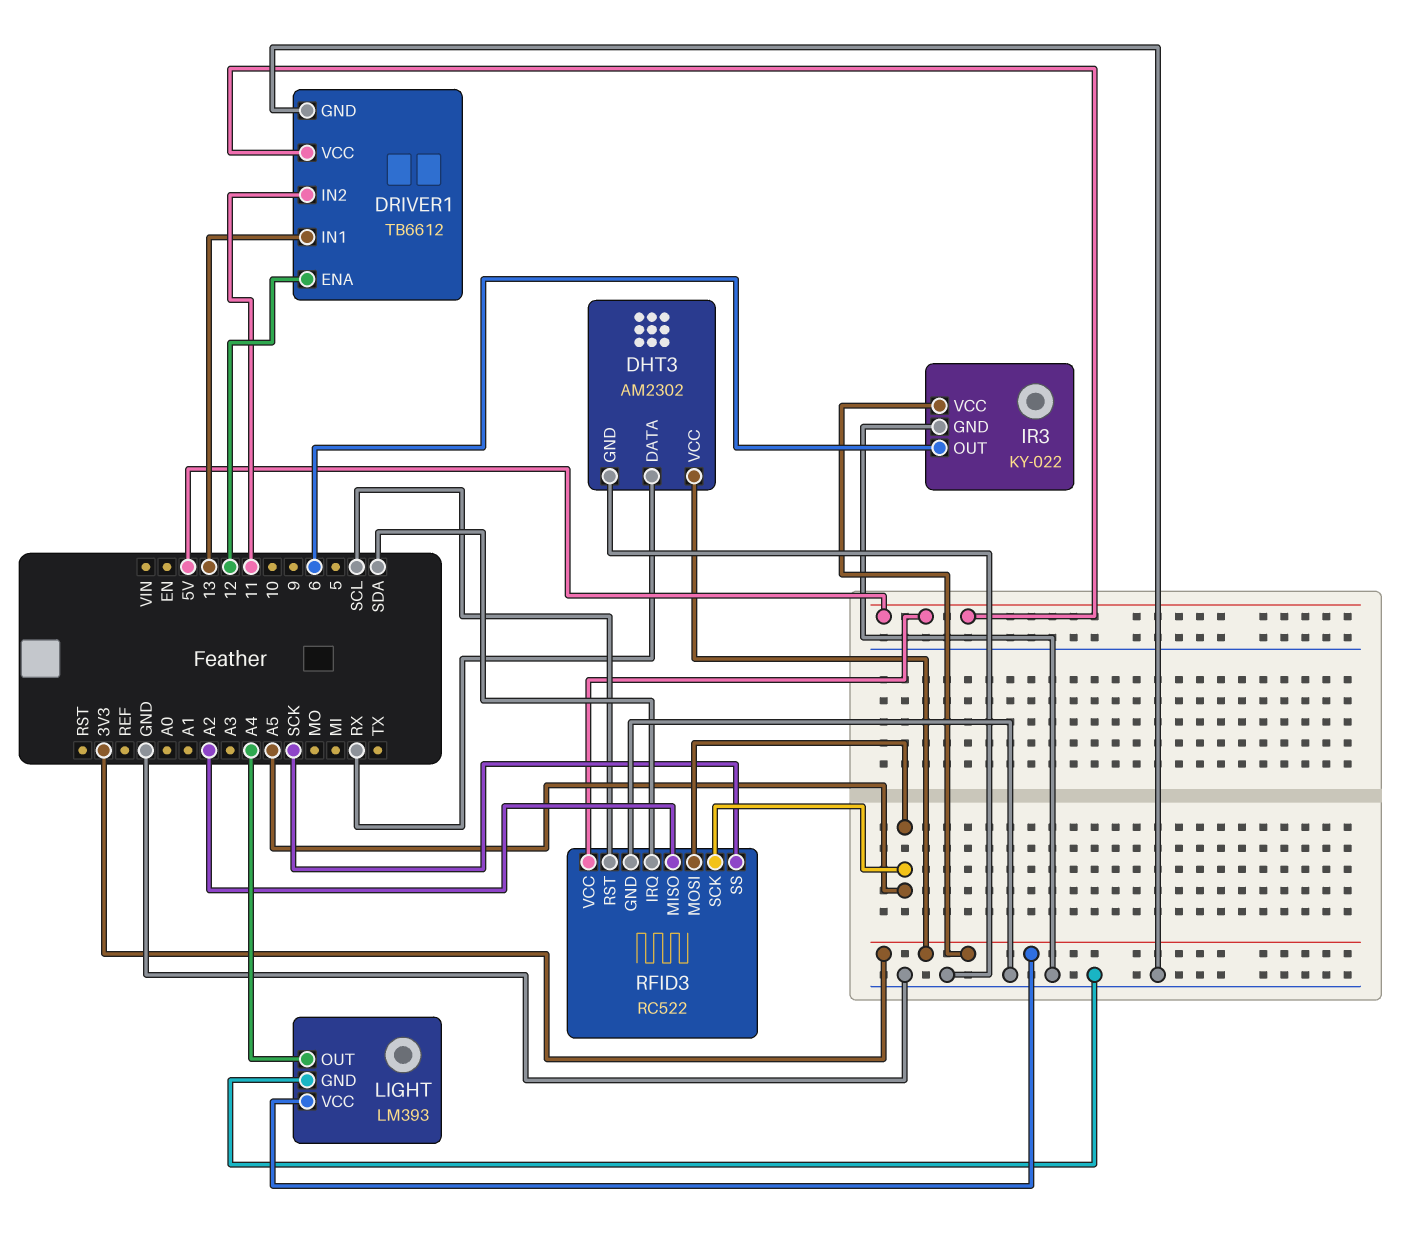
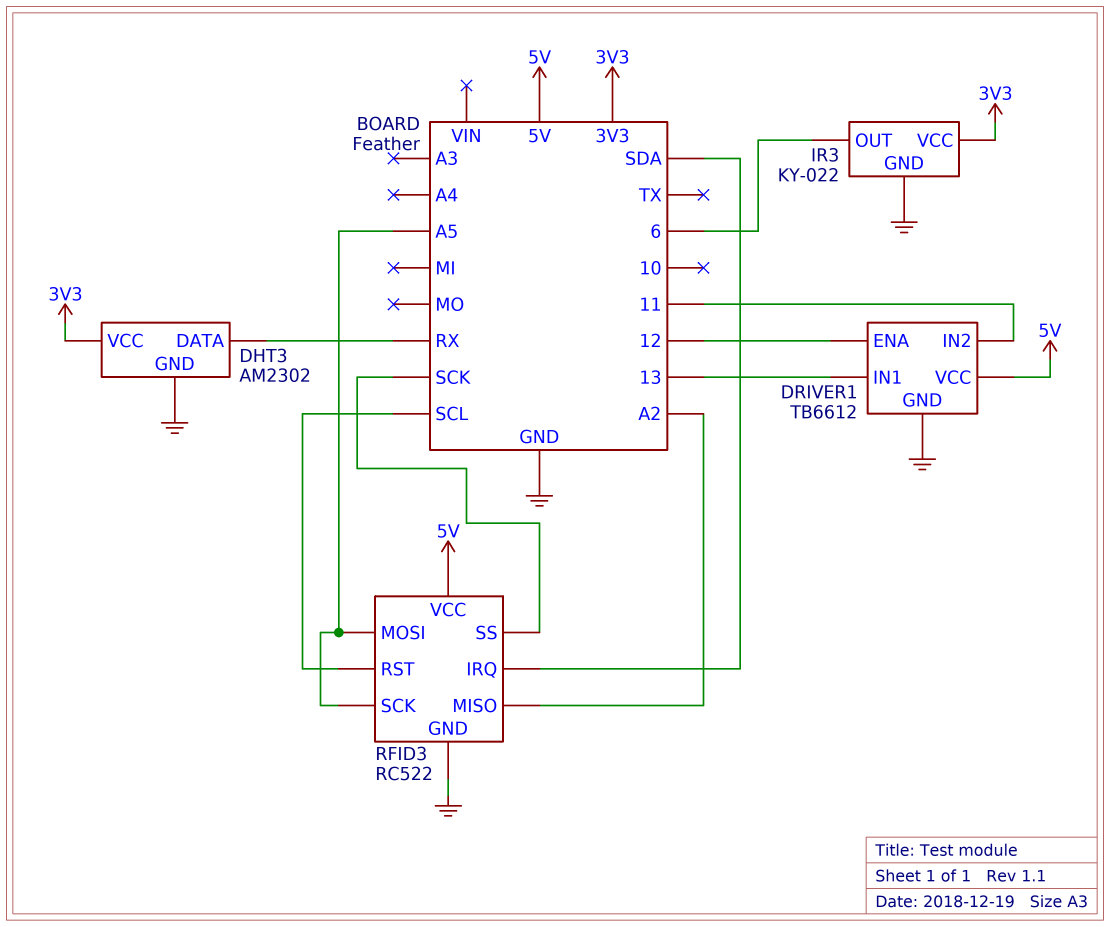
LIGHT: LM393 -> none
LIGHT pin GND: GND -> none
LIGHT pin OUT: A4 -> none
LIGHT pin VCC: 3V3 -> none

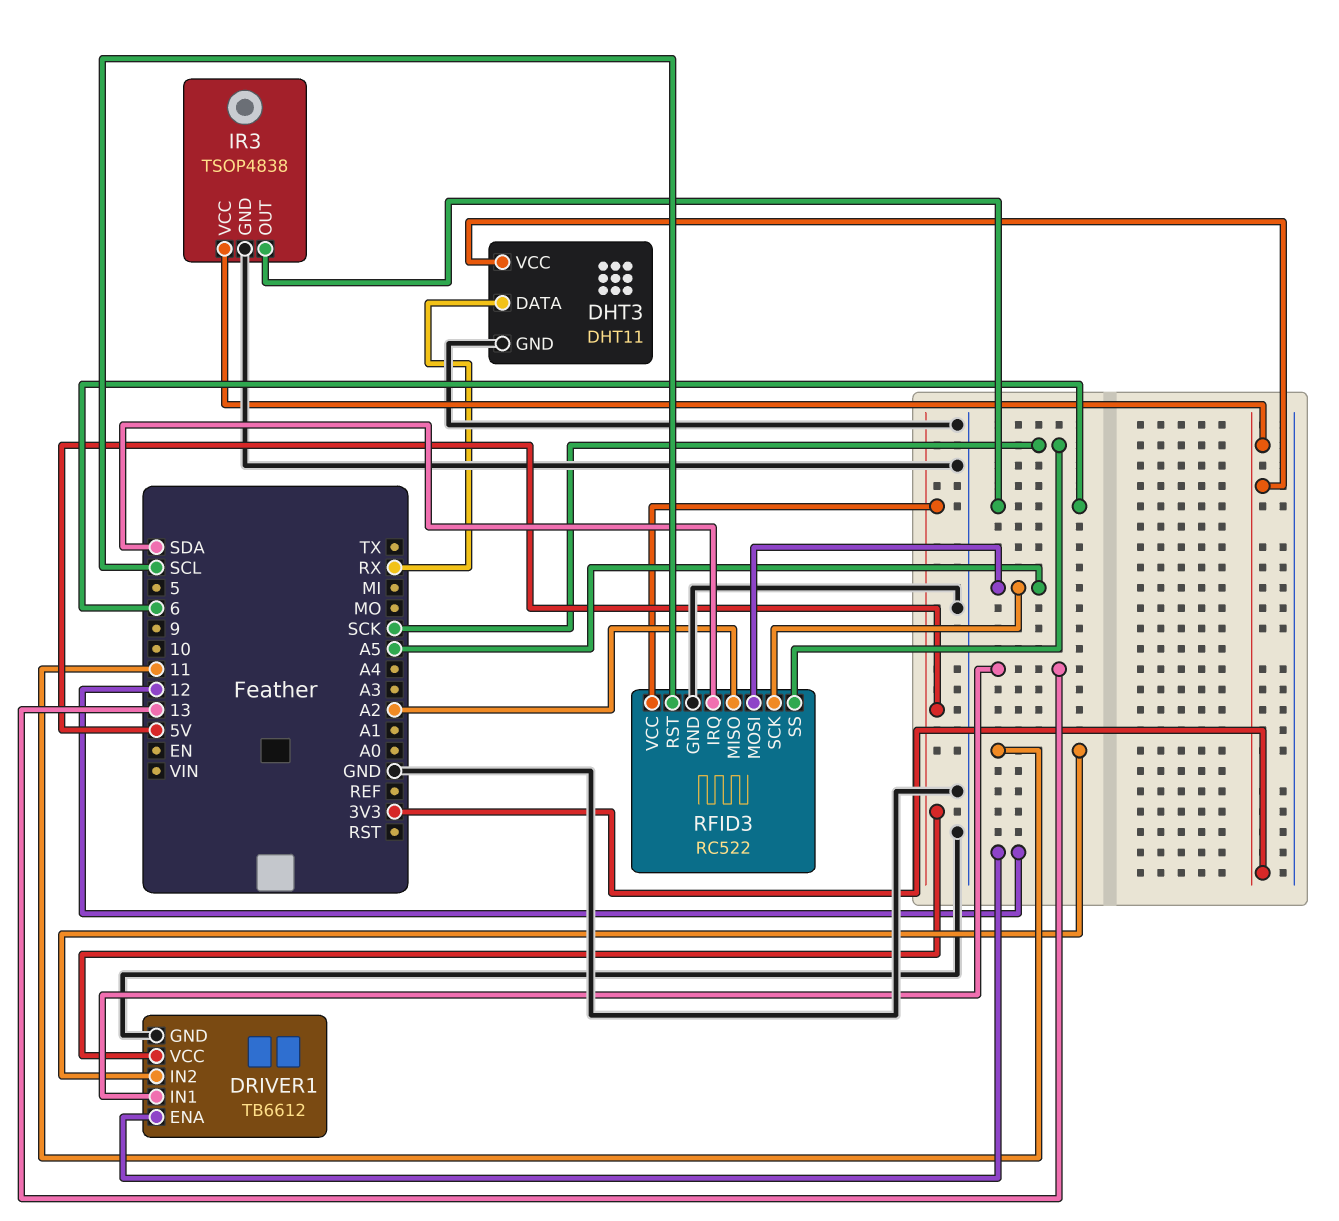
DHT3: AM2302 -> DHT11
IR3: KY-022 -> TSOP4838

